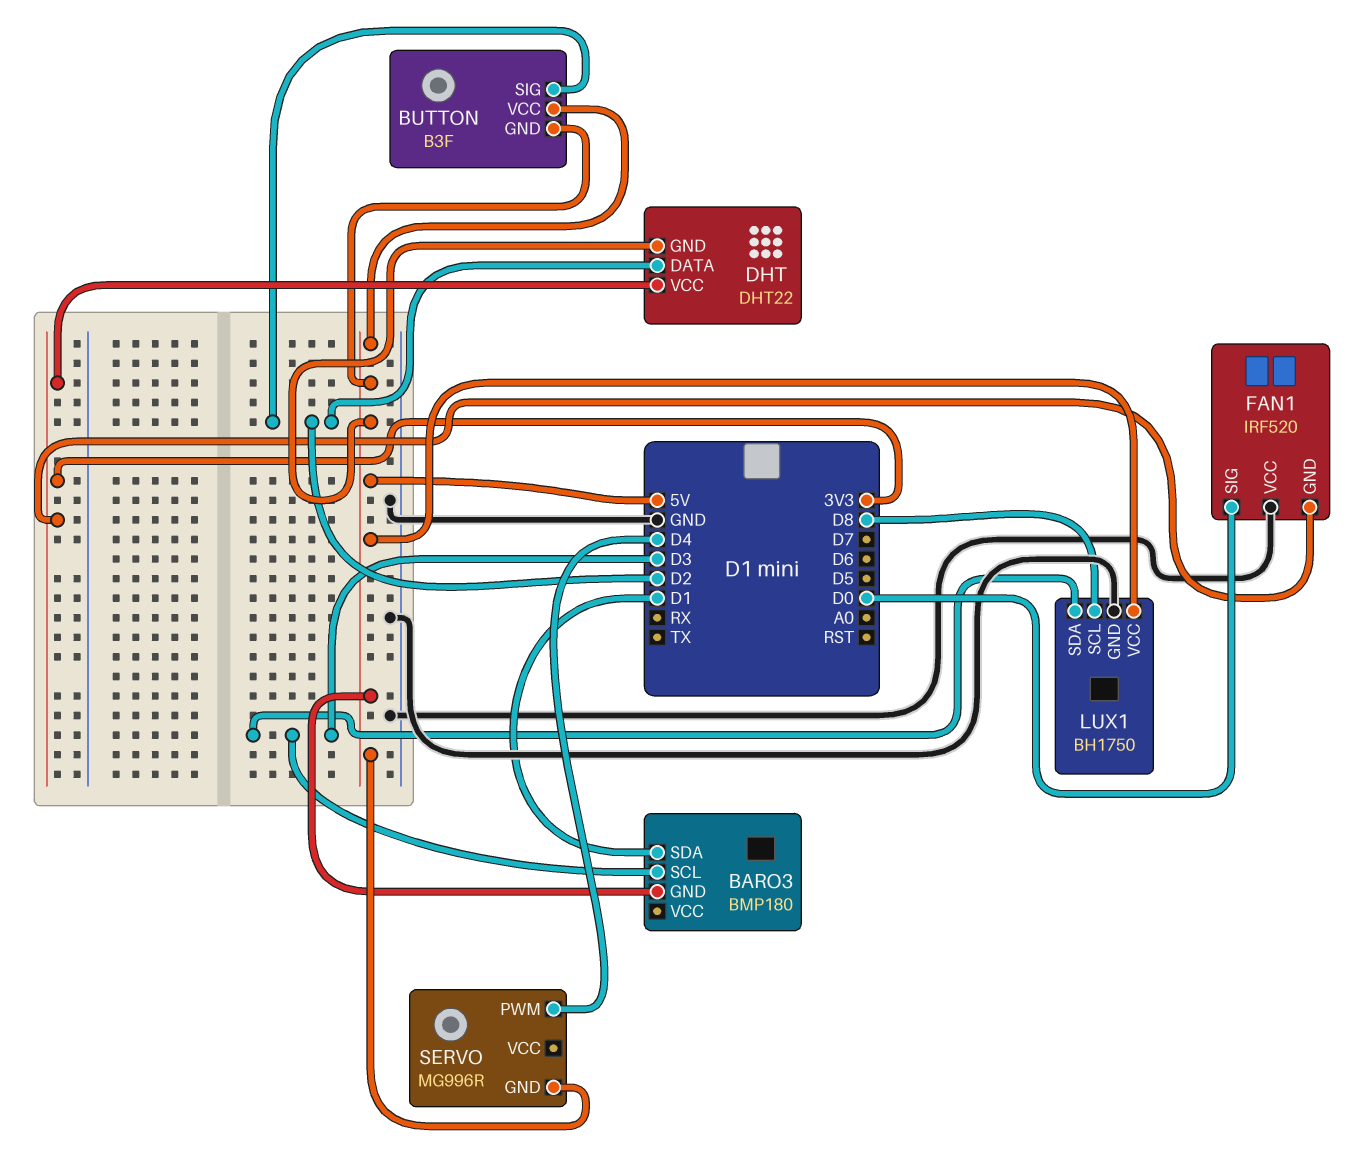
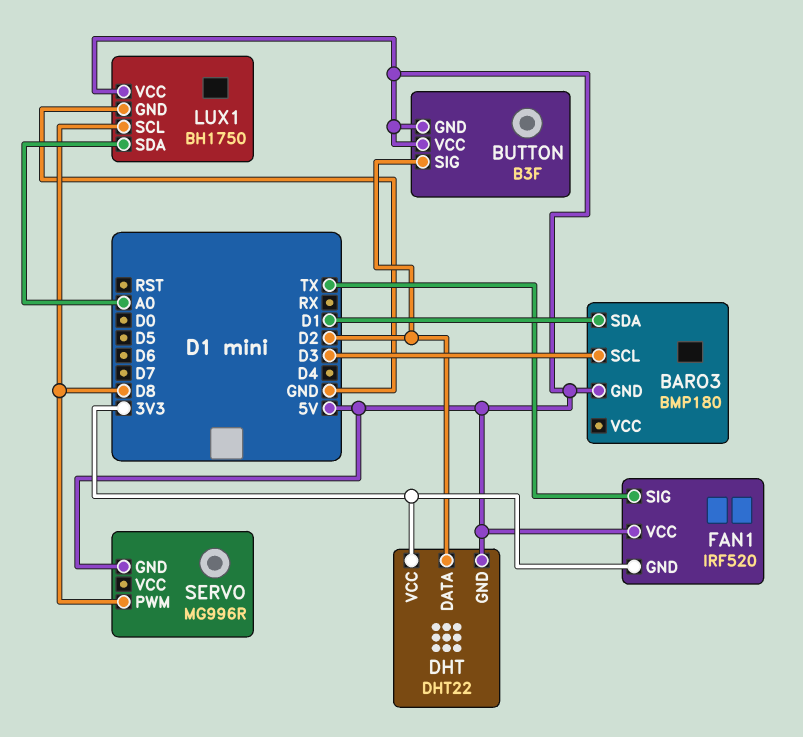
FAN1 pin SIG: D0 -> TX
FAN1 pin VCC: GND -> 5V
LUX1 pin SDA: D3 -> A0
SERVO pin PWM: D4 -> D8

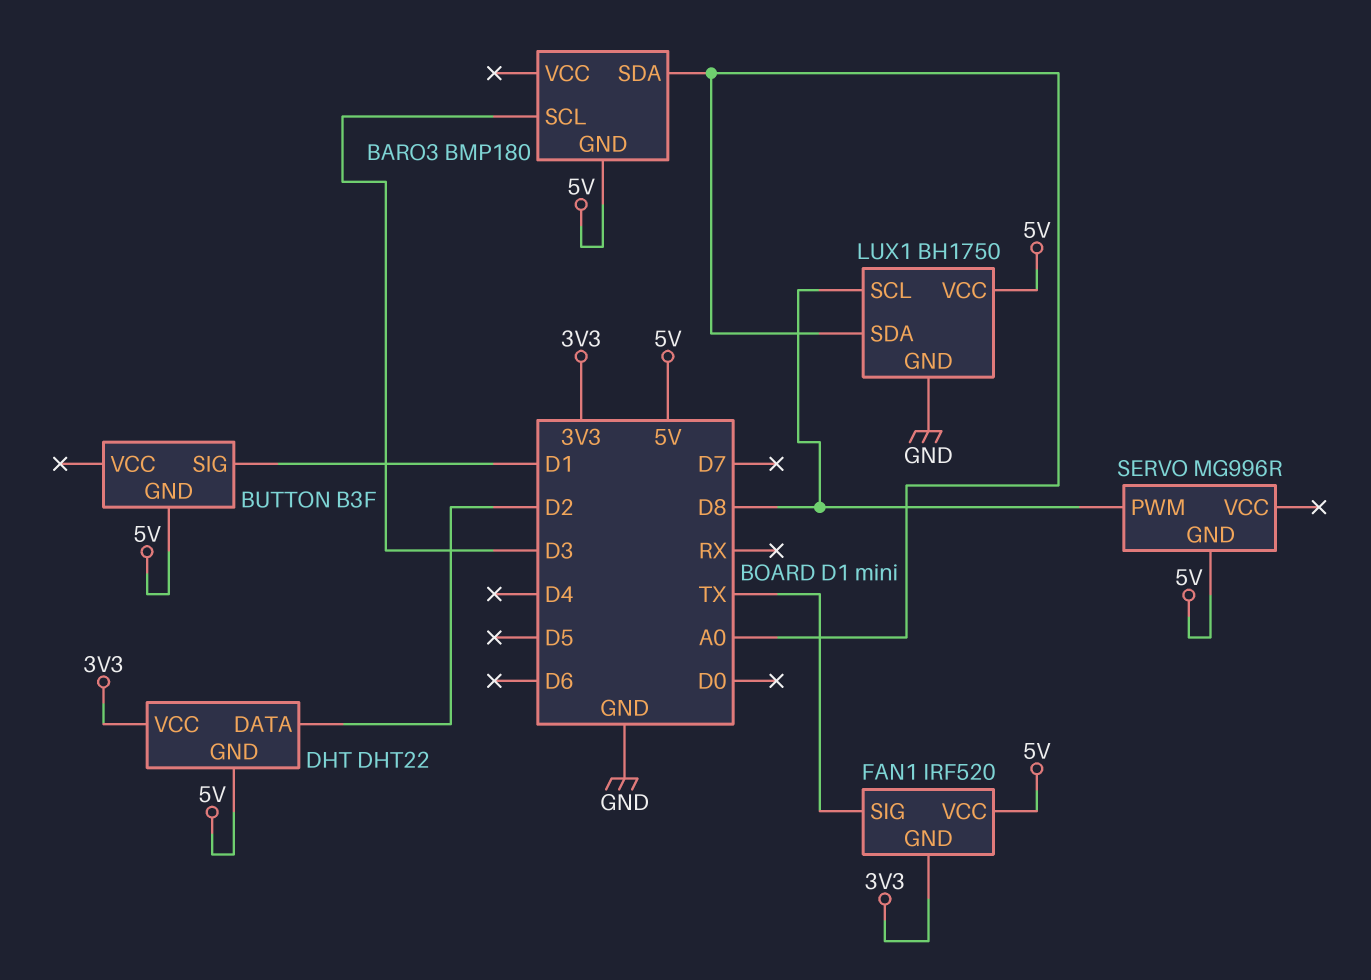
BARO3 pin SDA: D1 -> A0
BUTTON pin SIG: D2 -> D1
BUTTON pin VCC: 5V -> none

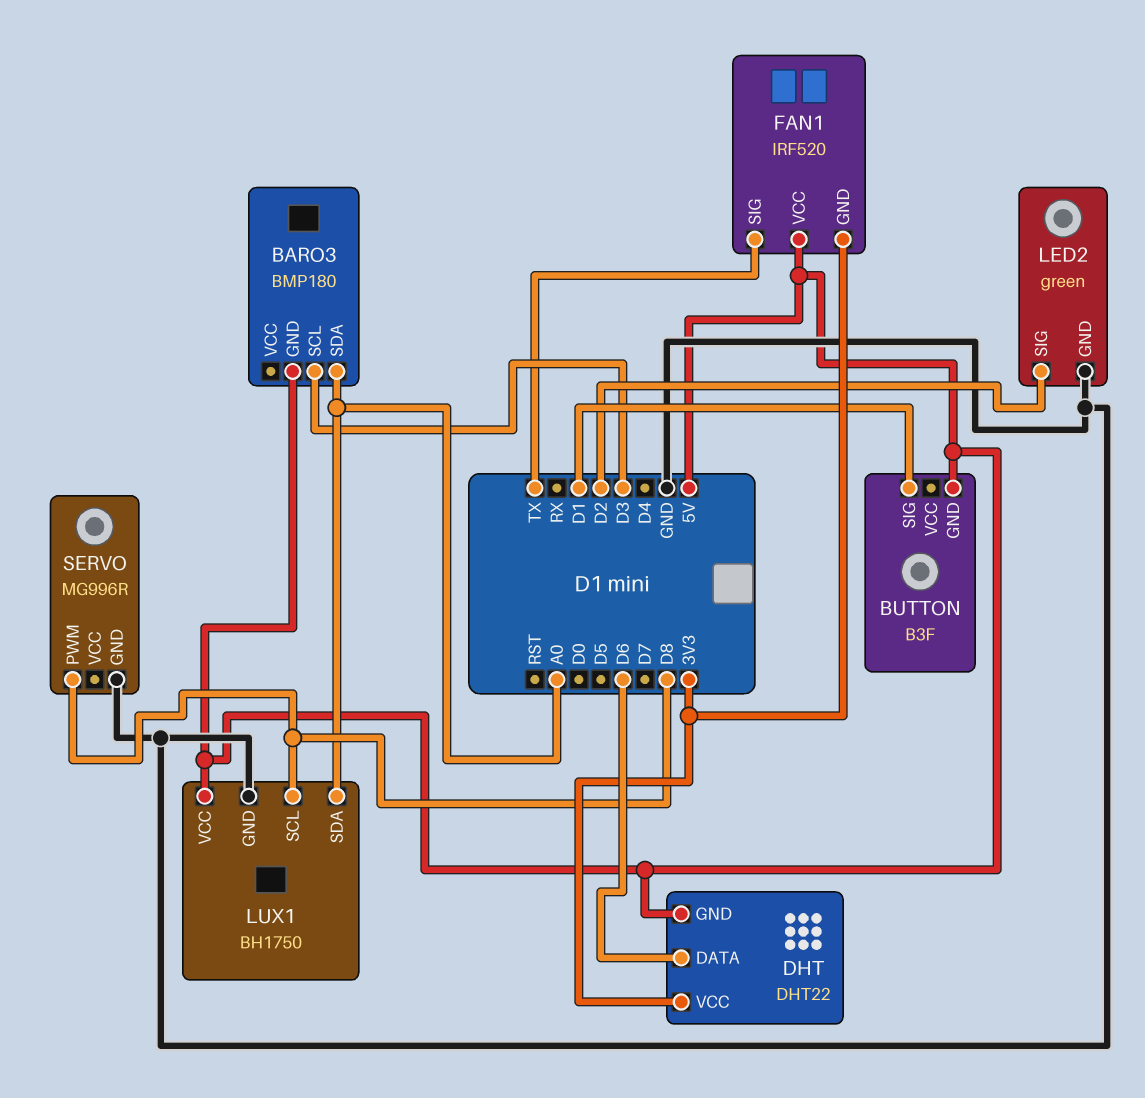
DHT pin DATA: D2 -> D6
LED2: none -> green
LED2 pin GND: none -> GND
LED2 pin SIG: none -> D2
SERVO pin GND: 5V -> GND

